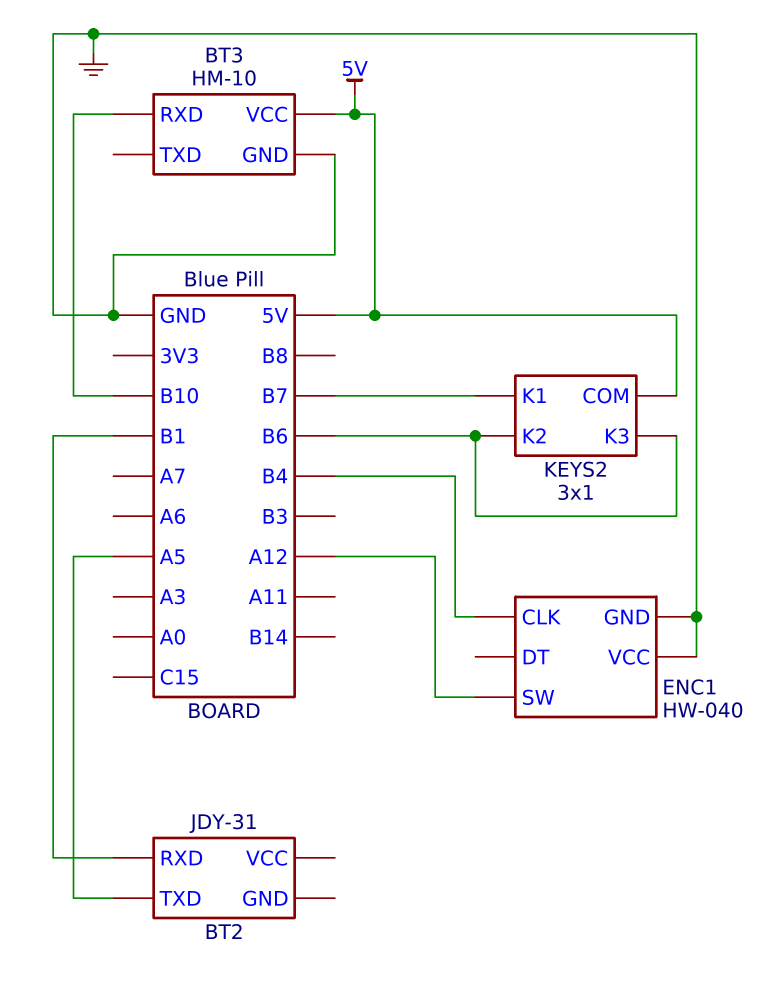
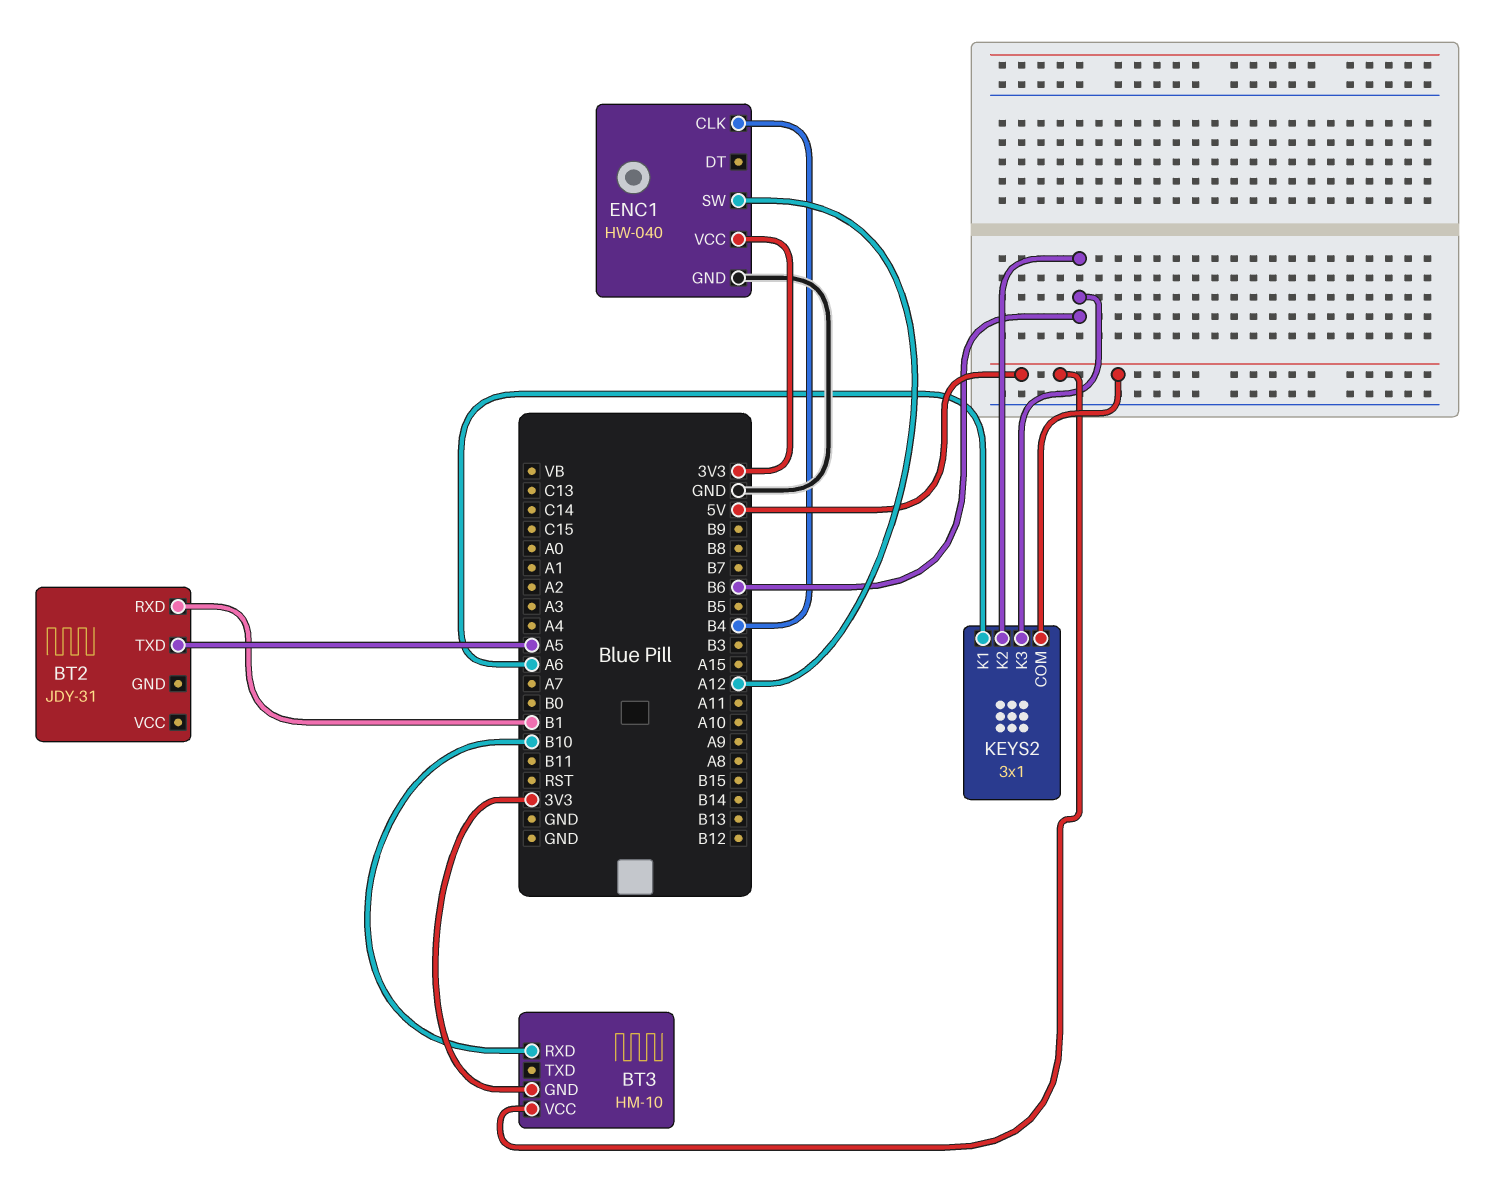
BT3 pin GND: GND -> 3V3
ENC1 pin VCC: GND -> 3V3
KEYS2 pin K1: B7 -> A6

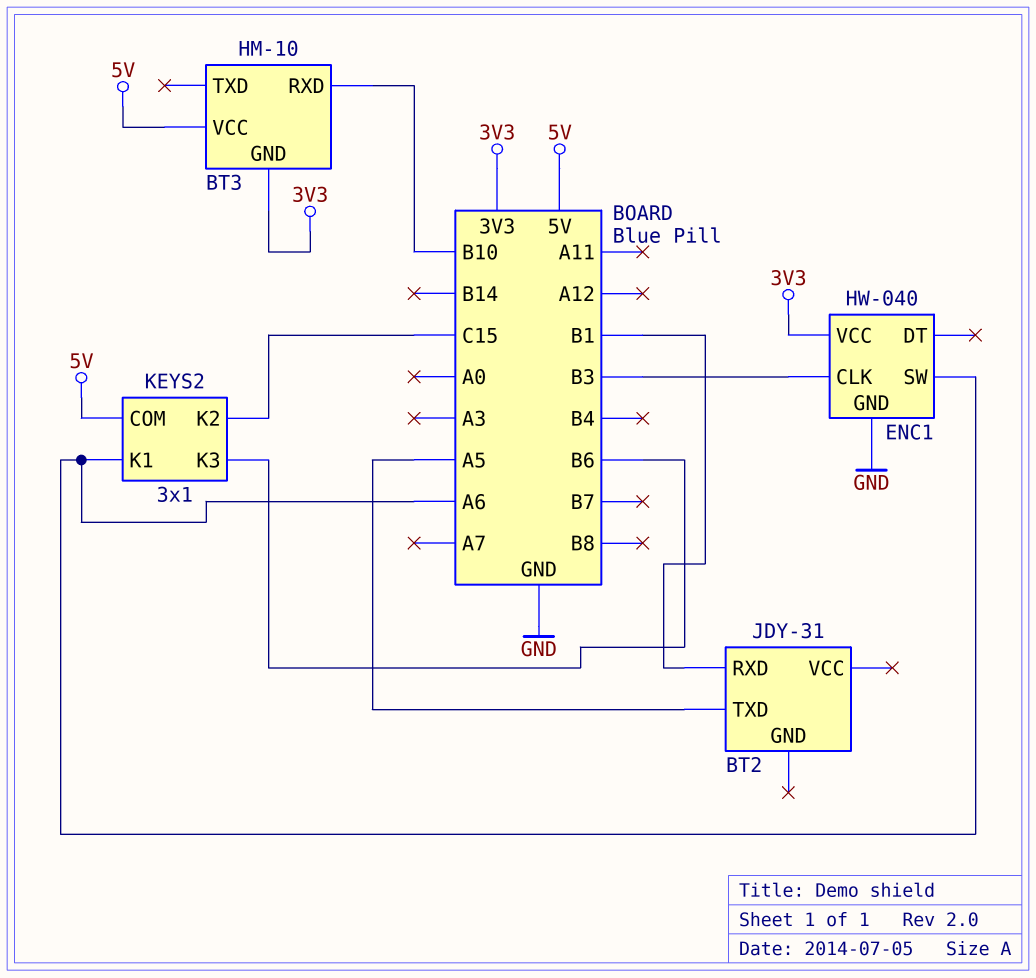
ENC1 pin CLK: B4 -> B3
ENC1 pin SW: A12 -> A6
KEYS2 pin K2: B6 -> C15

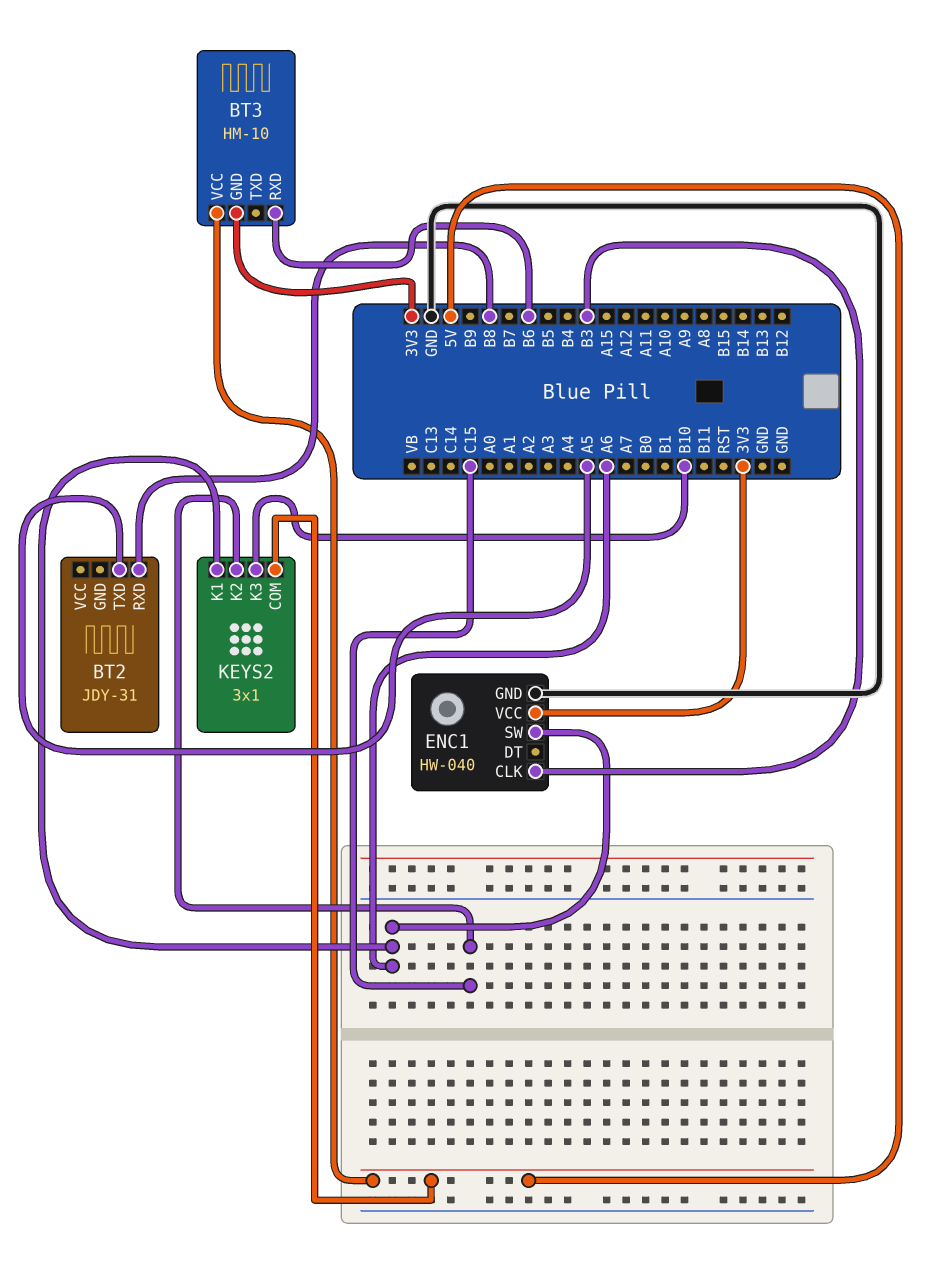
BT2 pin RXD: B1 -> B8
BT3 pin RXD: B10 -> B6
KEYS2 pin K3: B6 -> B10

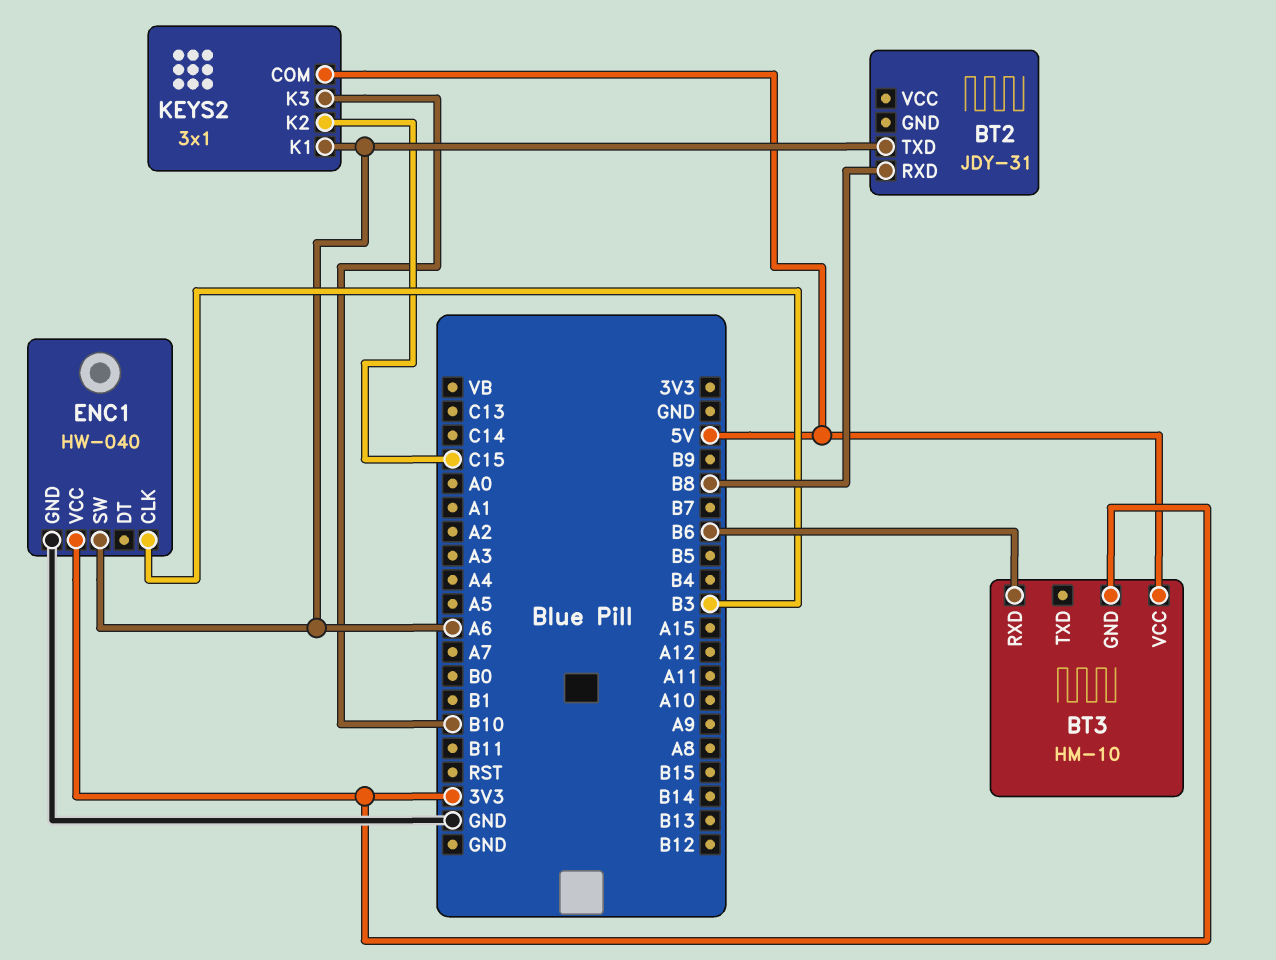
BT2 pin TXD: A5 -> A6

